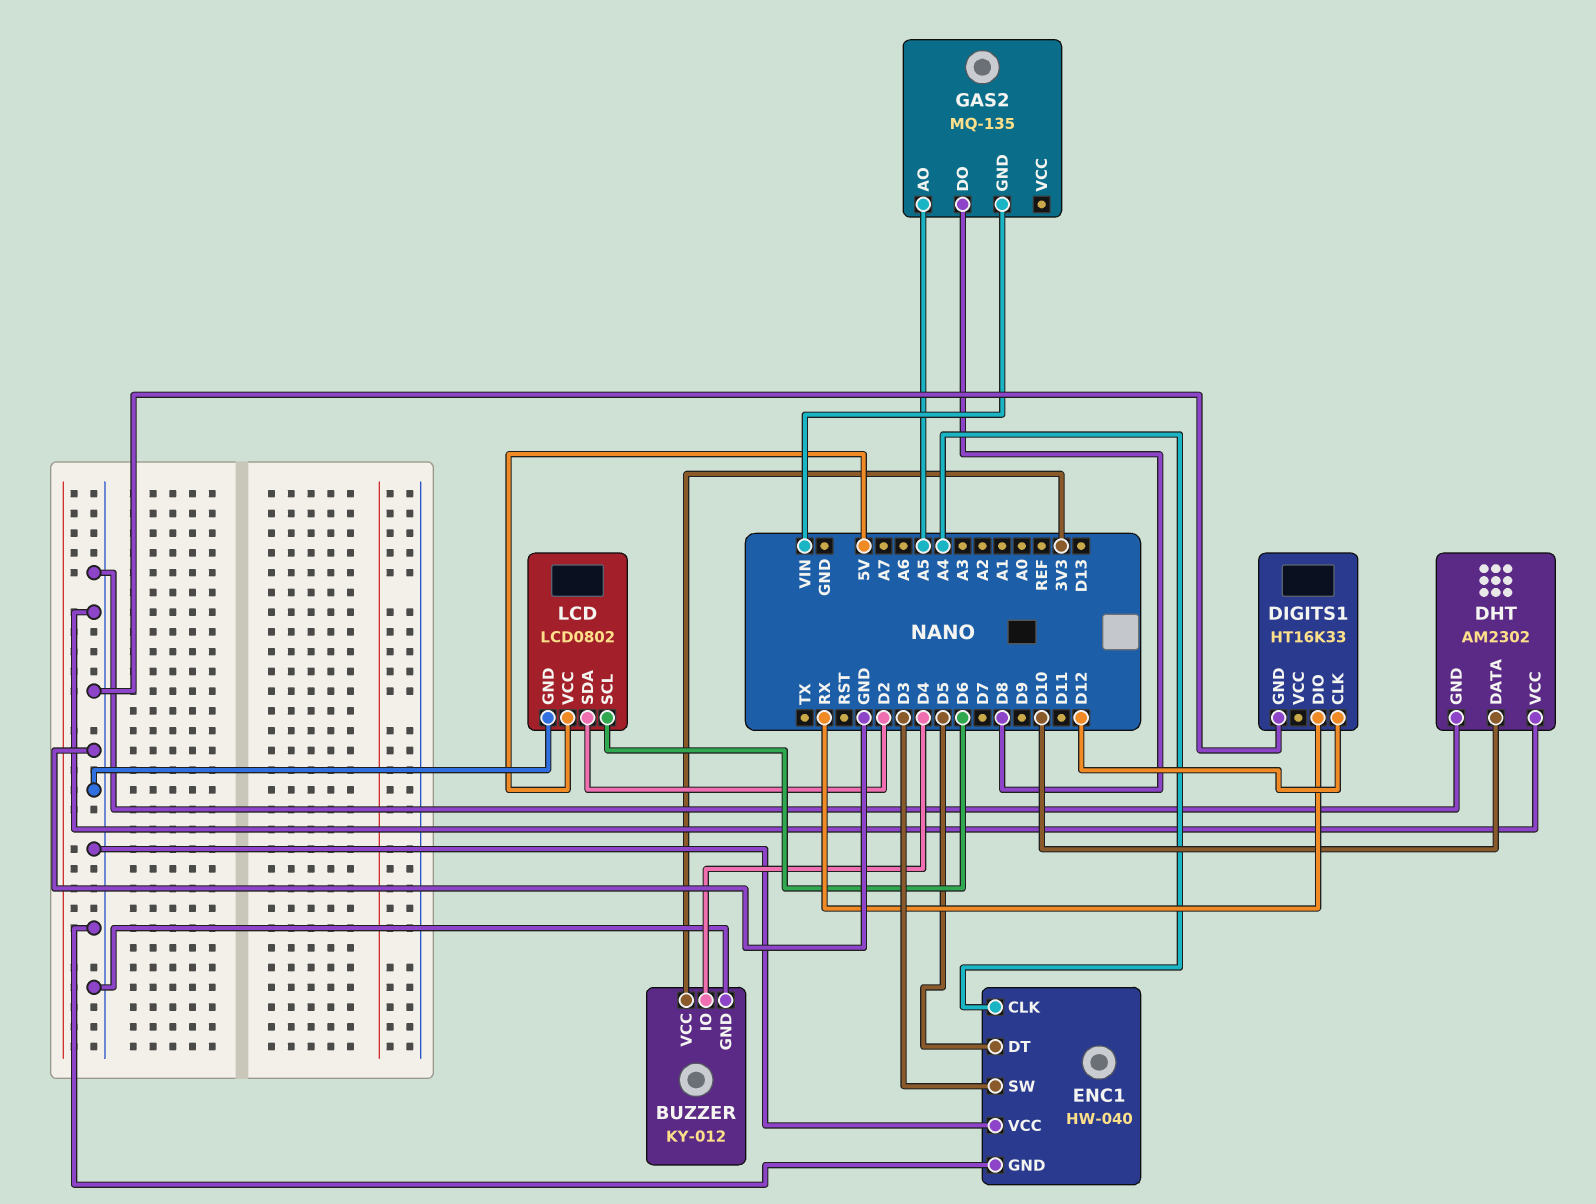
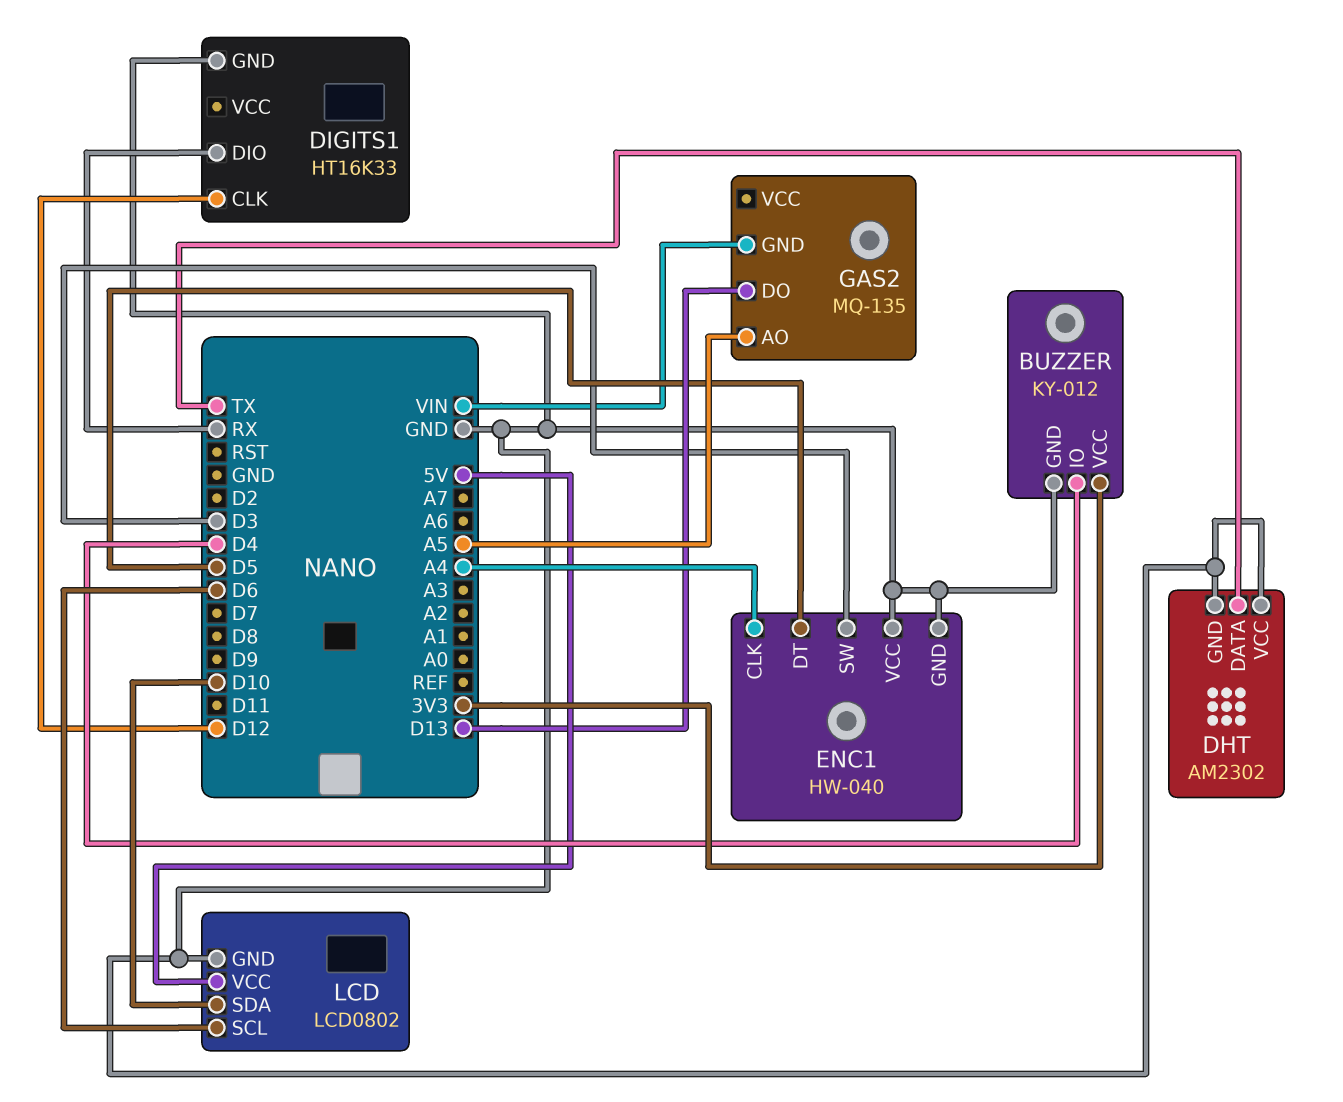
DHT pin DATA: D10 -> TX
GAS2 pin DO: D8 -> D13
LCD pin SDA: D2 -> D10

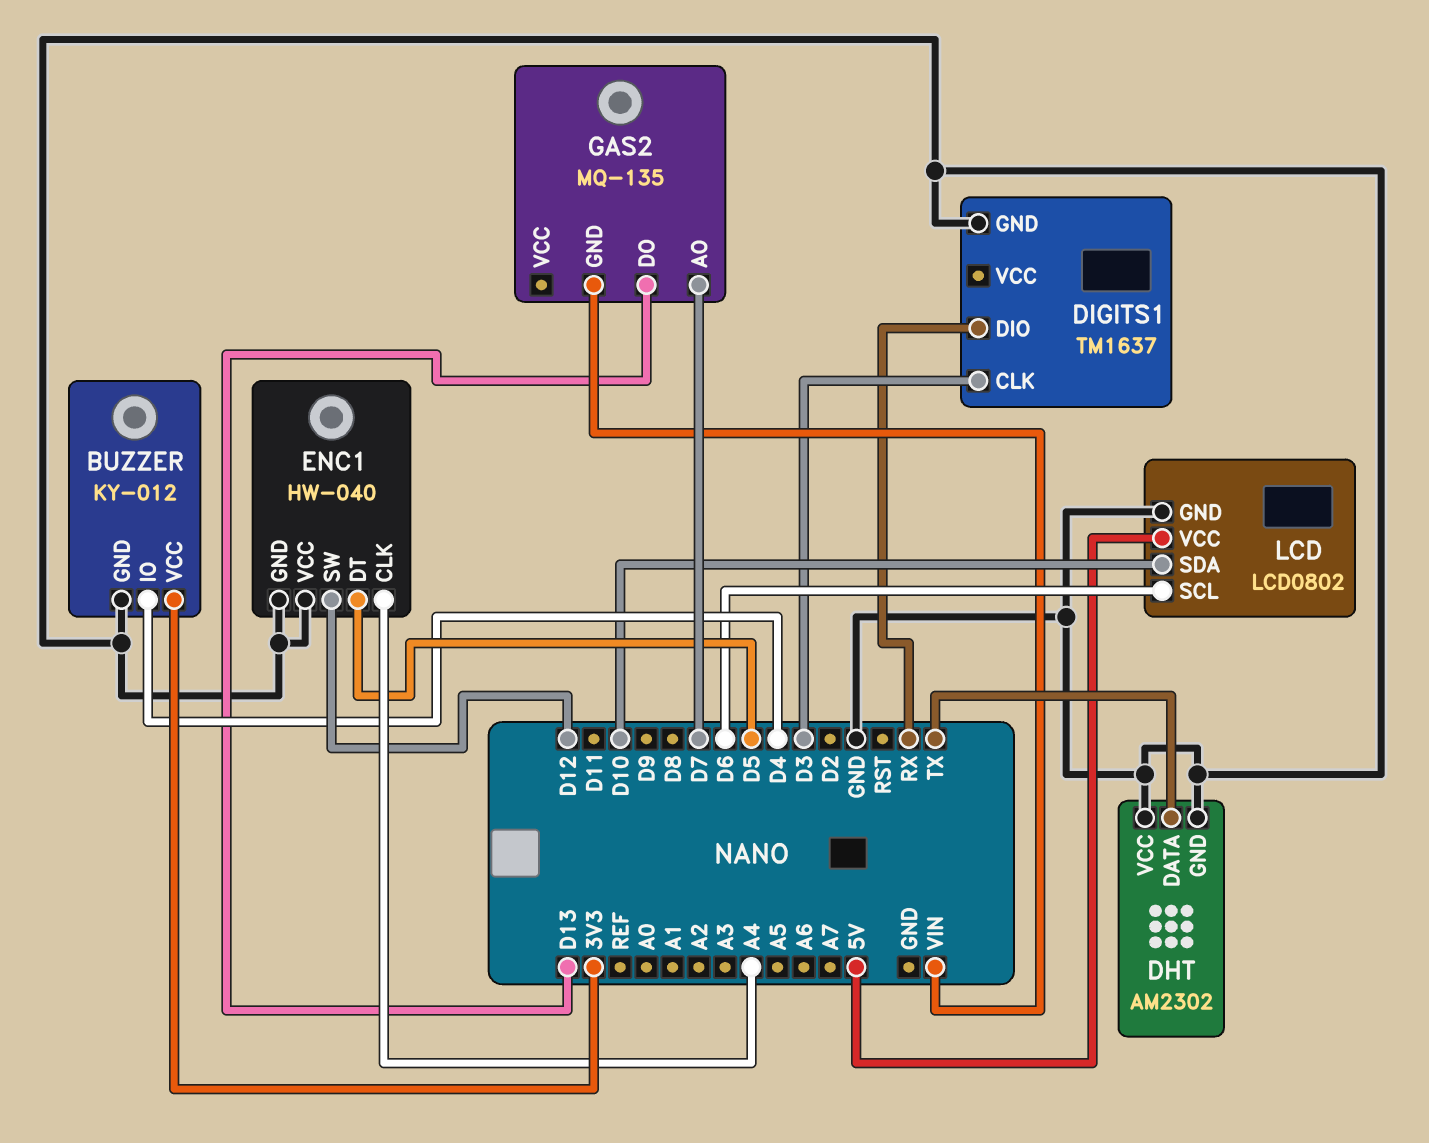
DIGITS1: HT16K33 -> TM1637
DIGITS1 pin CLK: D12 -> D3
ENC1 pin SW: D3 -> D12
GAS2 pin AO: A5 -> D7

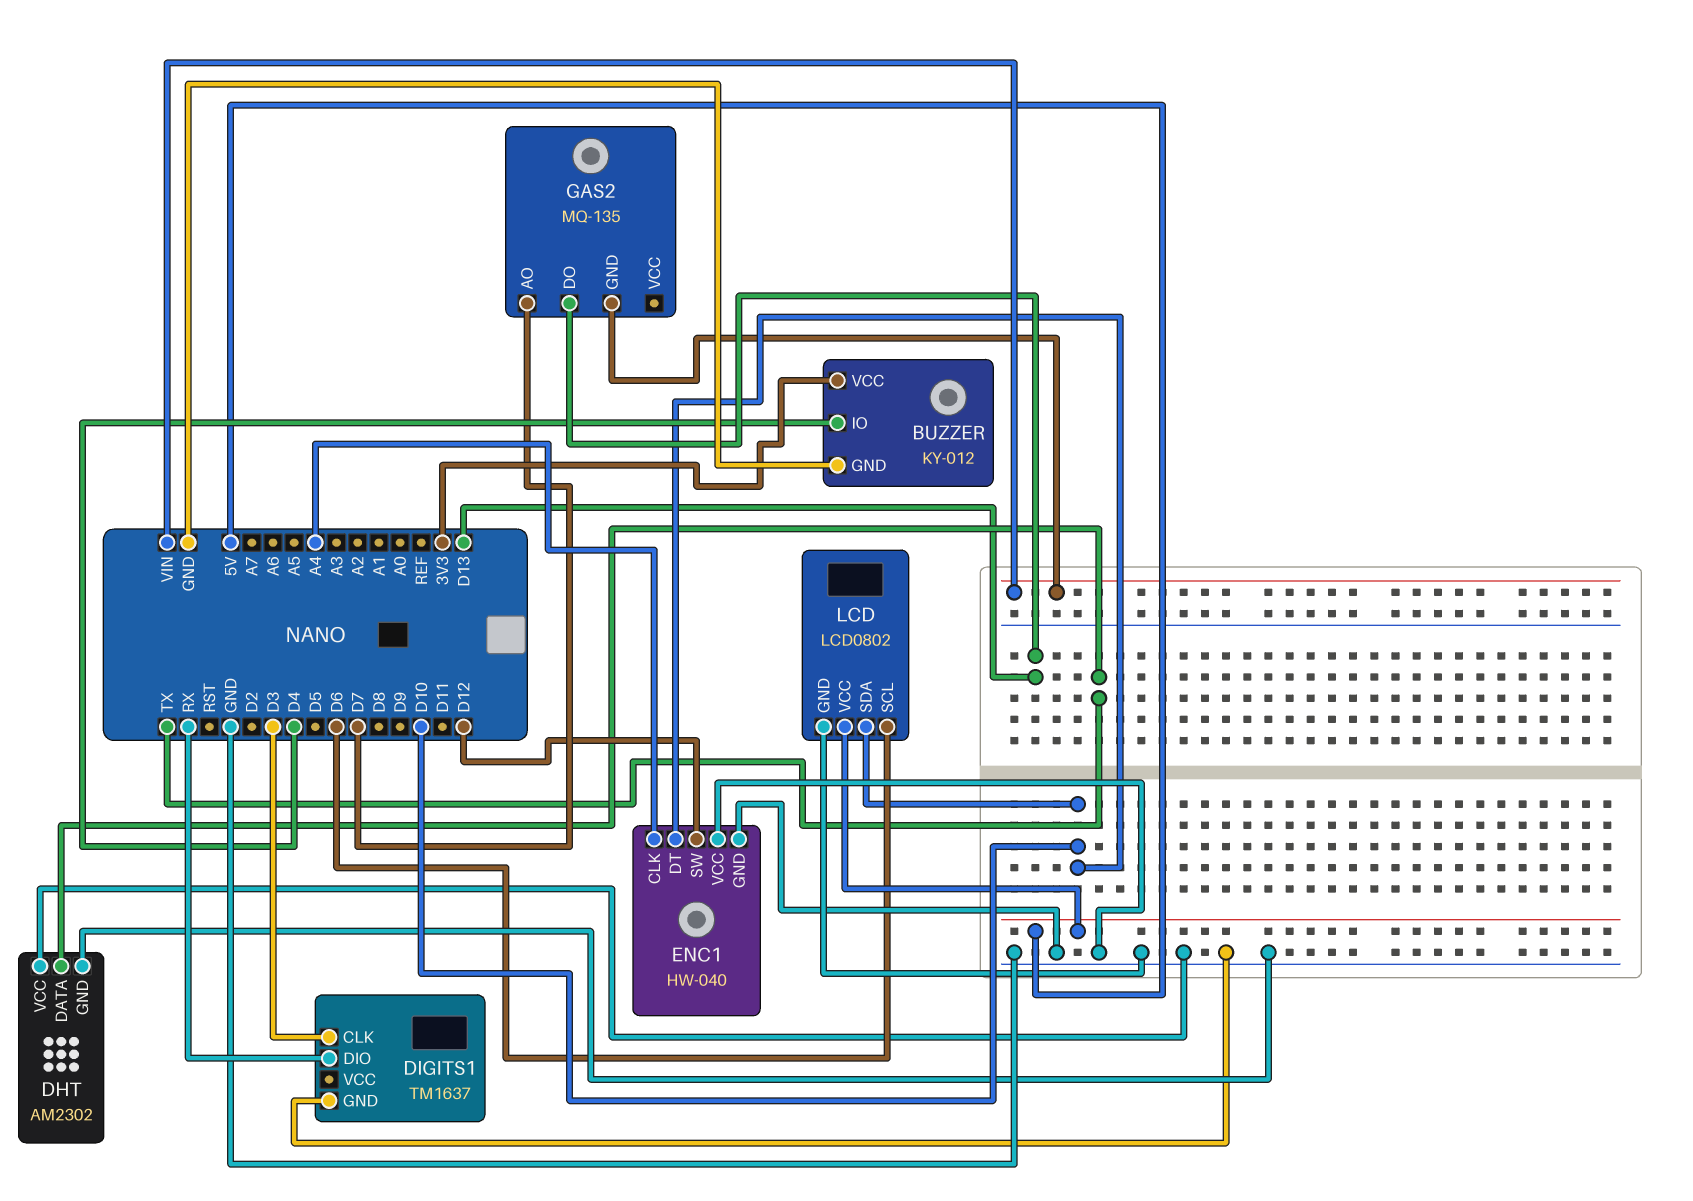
ENC1 pin DT: D5 -> D10

